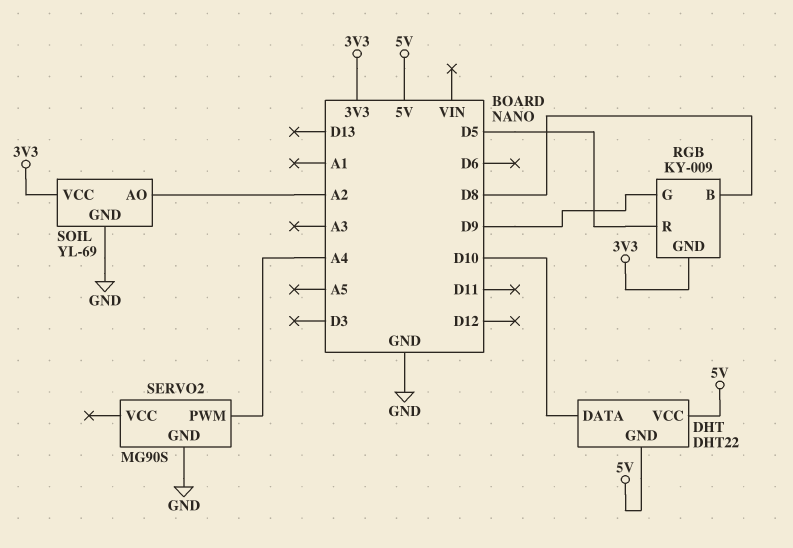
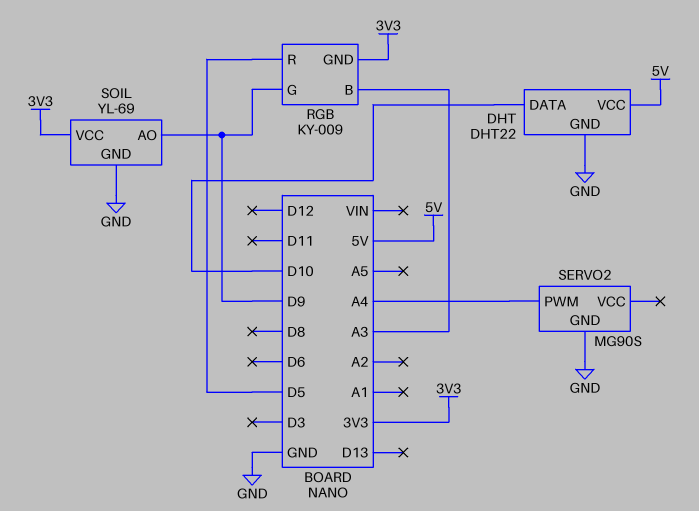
DHT pin GND: 5V -> GND
RGB pin B: D8 -> A3
SOIL pin AO: A2 -> D9

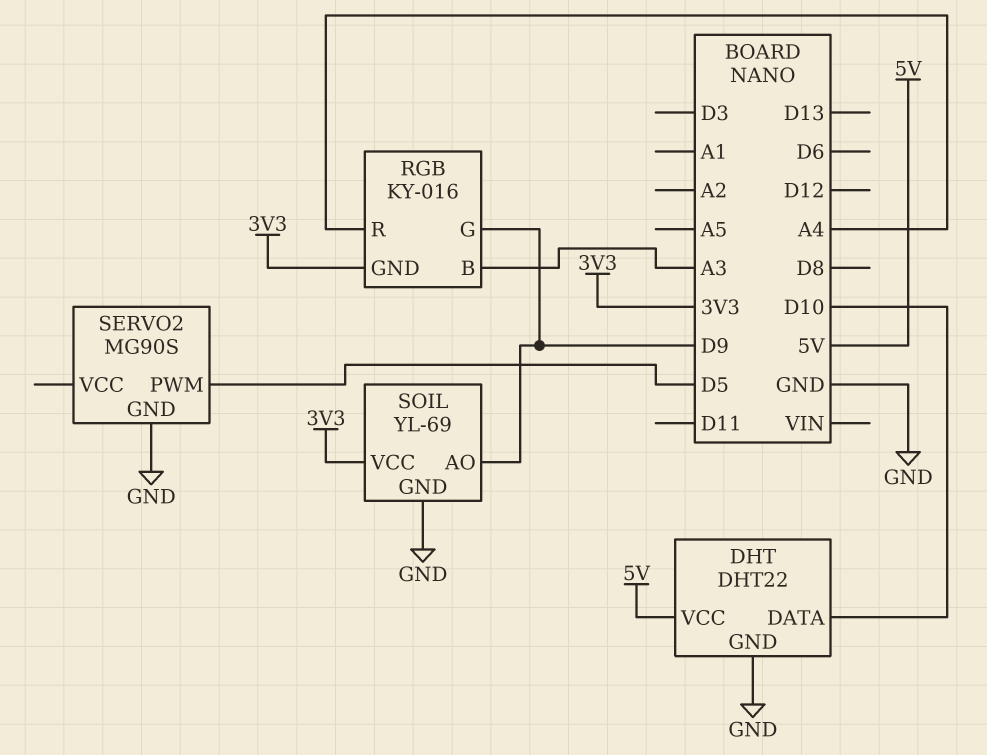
RGB: KY-009 -> KY-016
RGB pin R: D5 -> A4
SERVO2 pin PWM: A4 -> D5

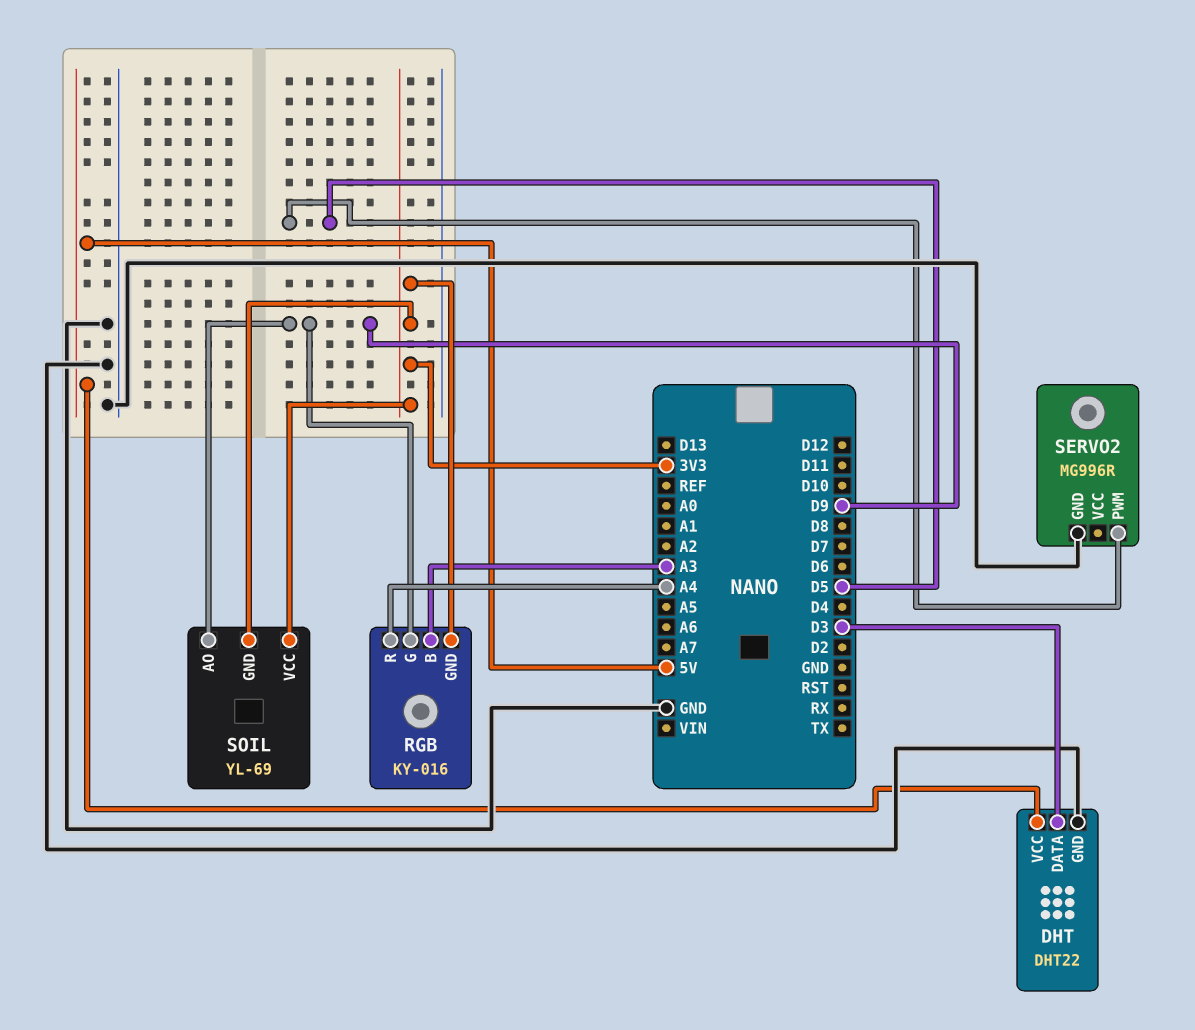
DHT pin DATA: D10 -> D3
SERVO2: MG90S -> MG996R
SOIL pin GND: GND -> 3V3

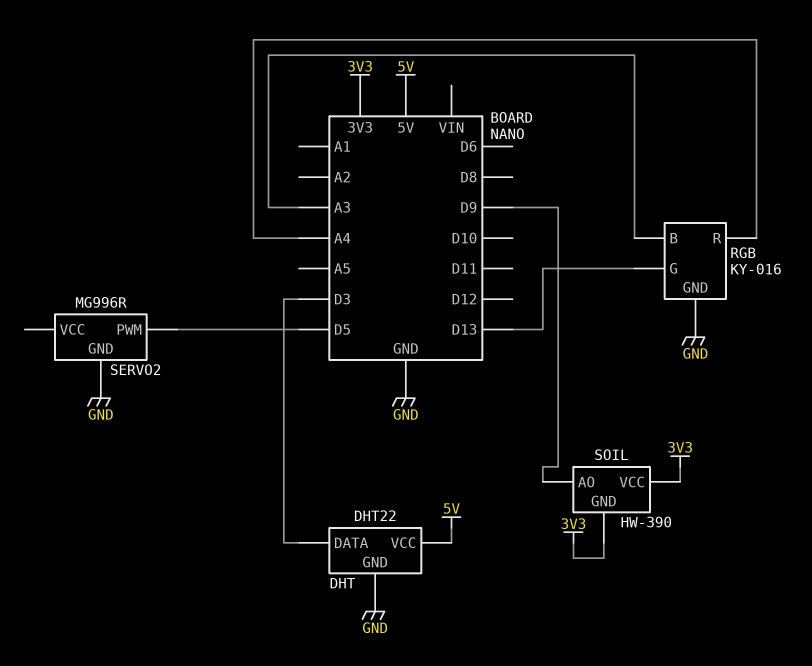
RGB pin G: D9 -> D13
RGB pin GND: 3V3 -> GND
SOIL: YL-69 -> HW-390

